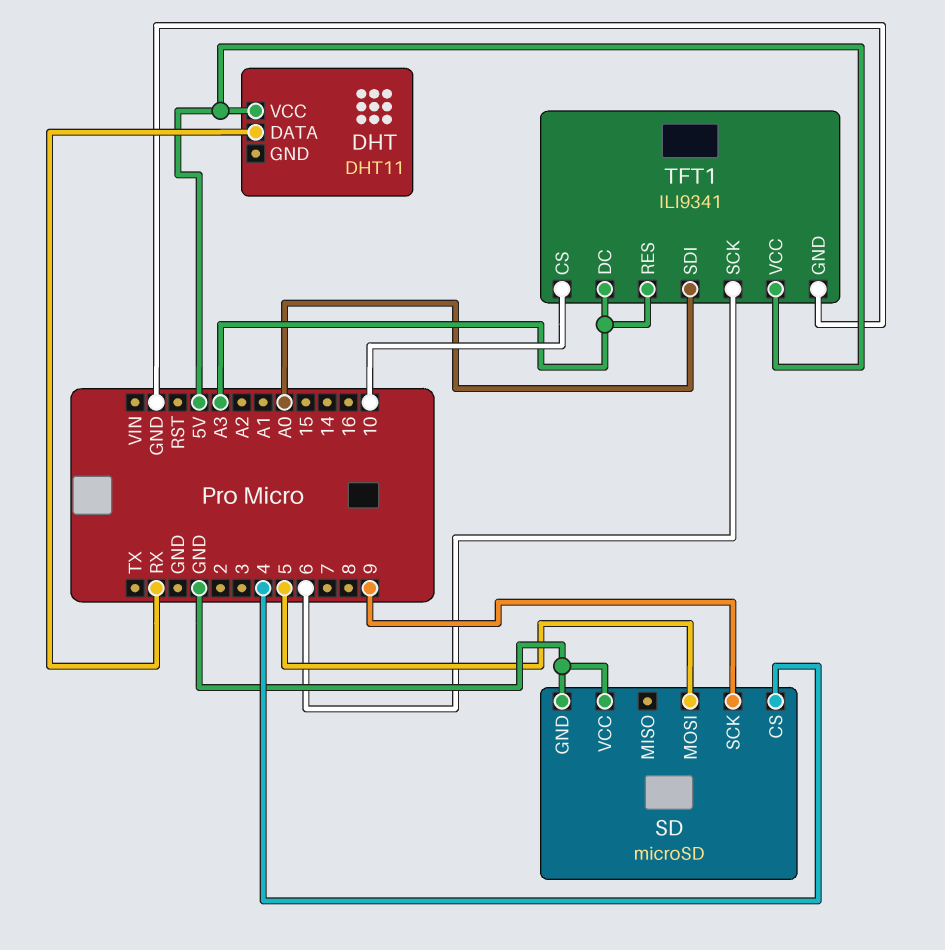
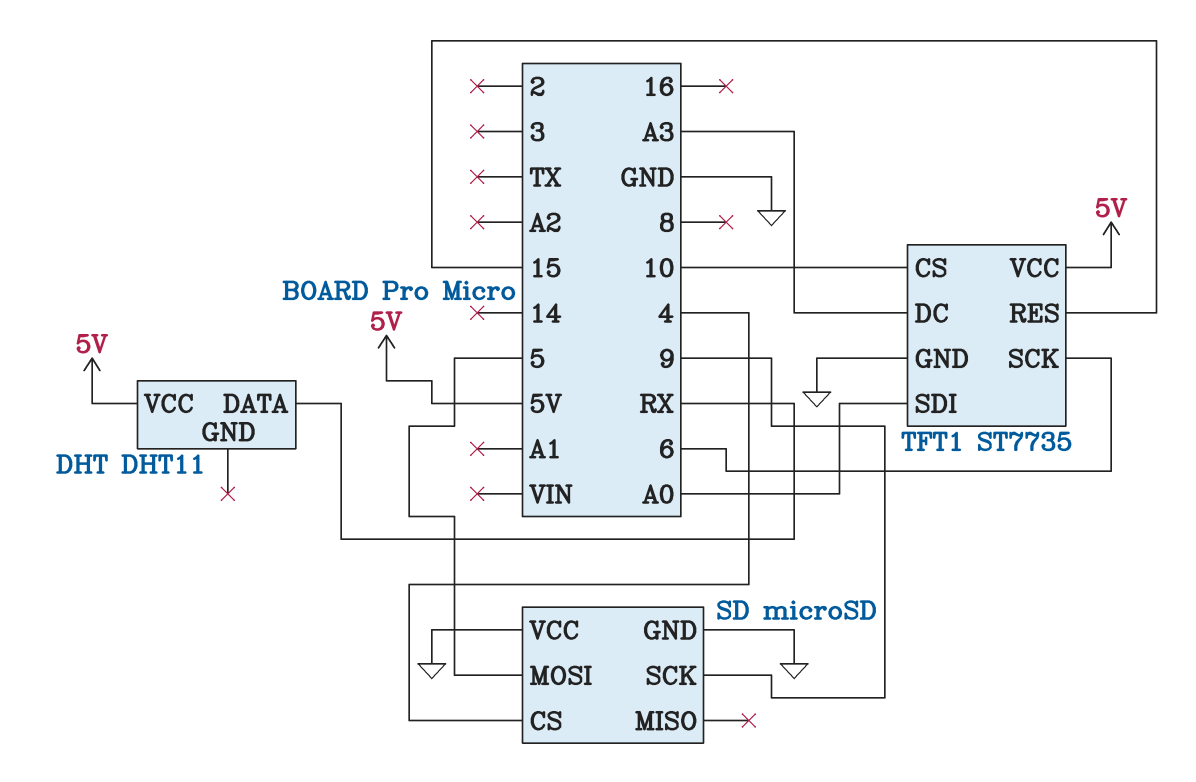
TFT1: ILI9341 -> ST7735
TFT1 pin RES: A3 -> 15

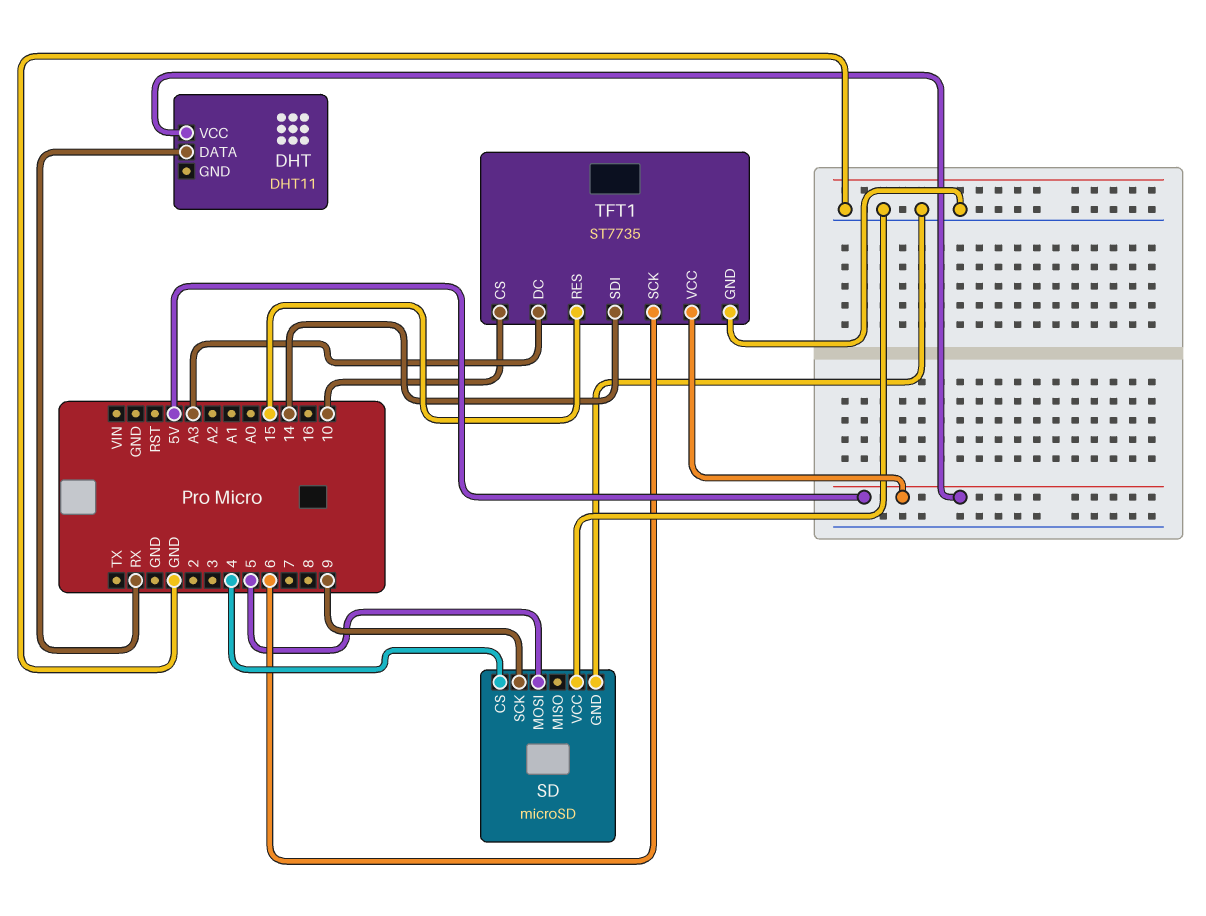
TFT1 pin SDI: A0 -> 14

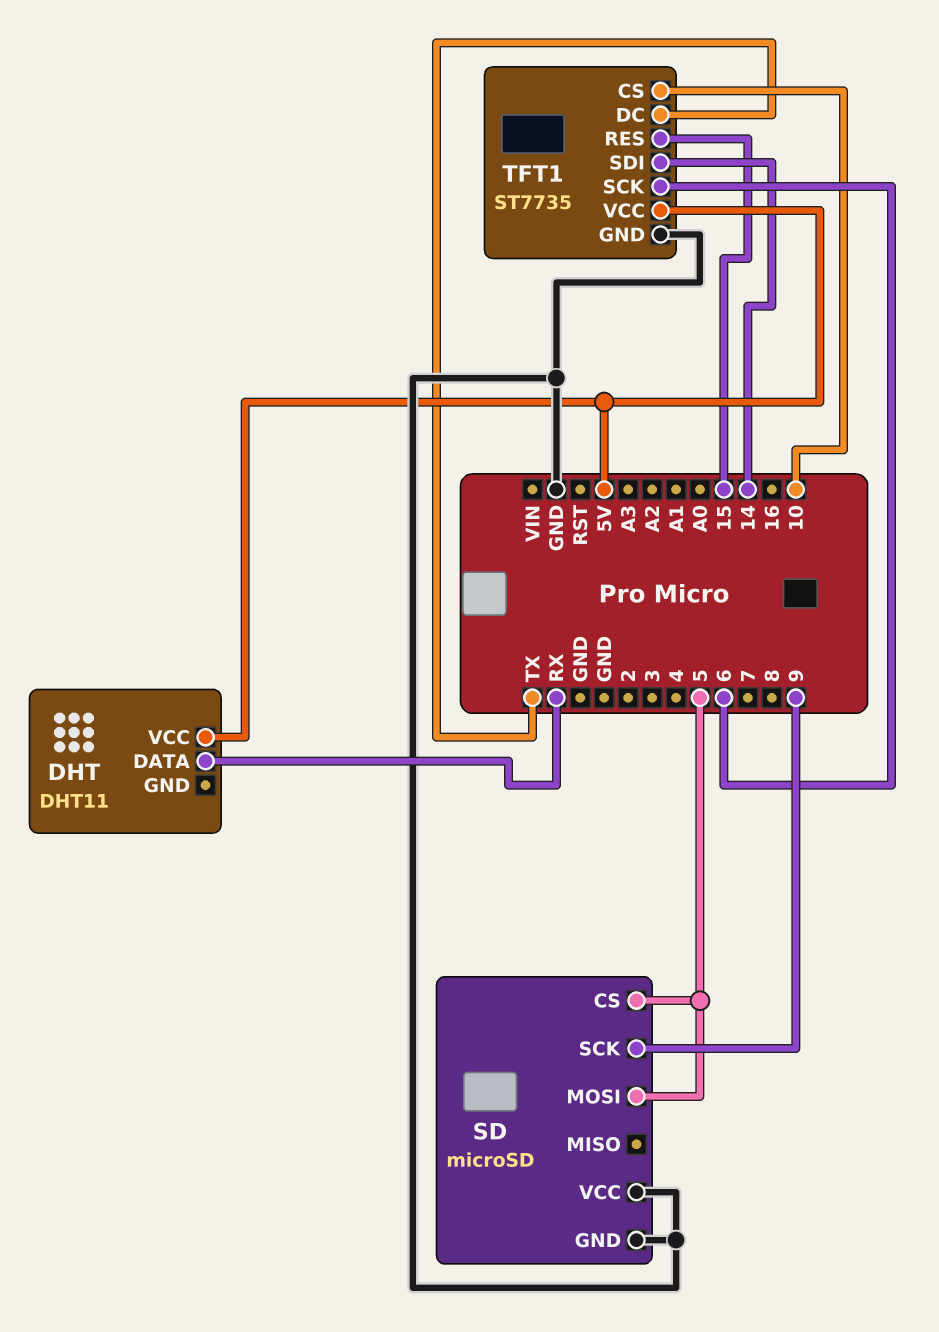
SD pin CS: 4 -> 5
TFT1 pin DC: A3 -> TX

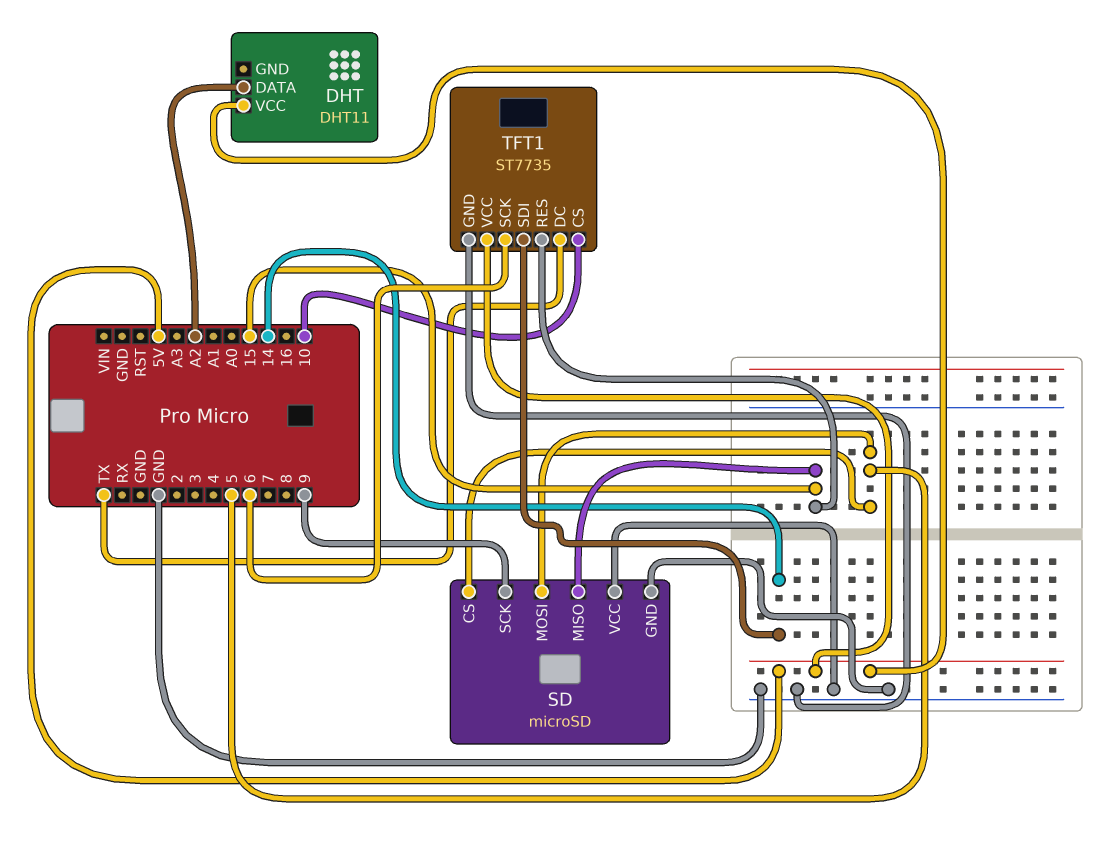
DHT pin DATA: RX -> A2
SD pin MISO: none -> 15

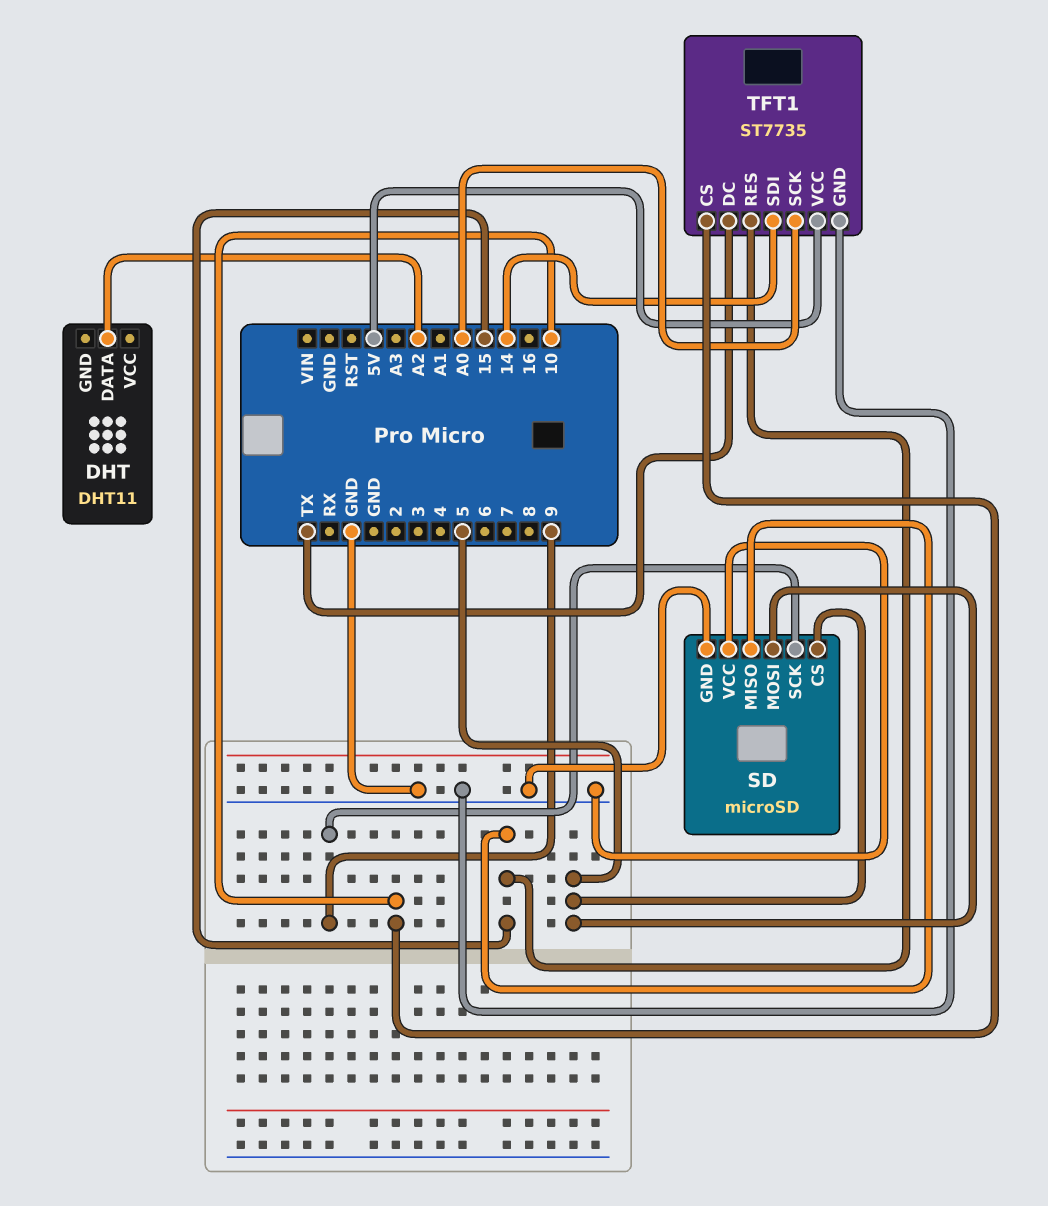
DHT pin VCC: 5V -> none
TFT1 pin SCK: 6 -> A0

